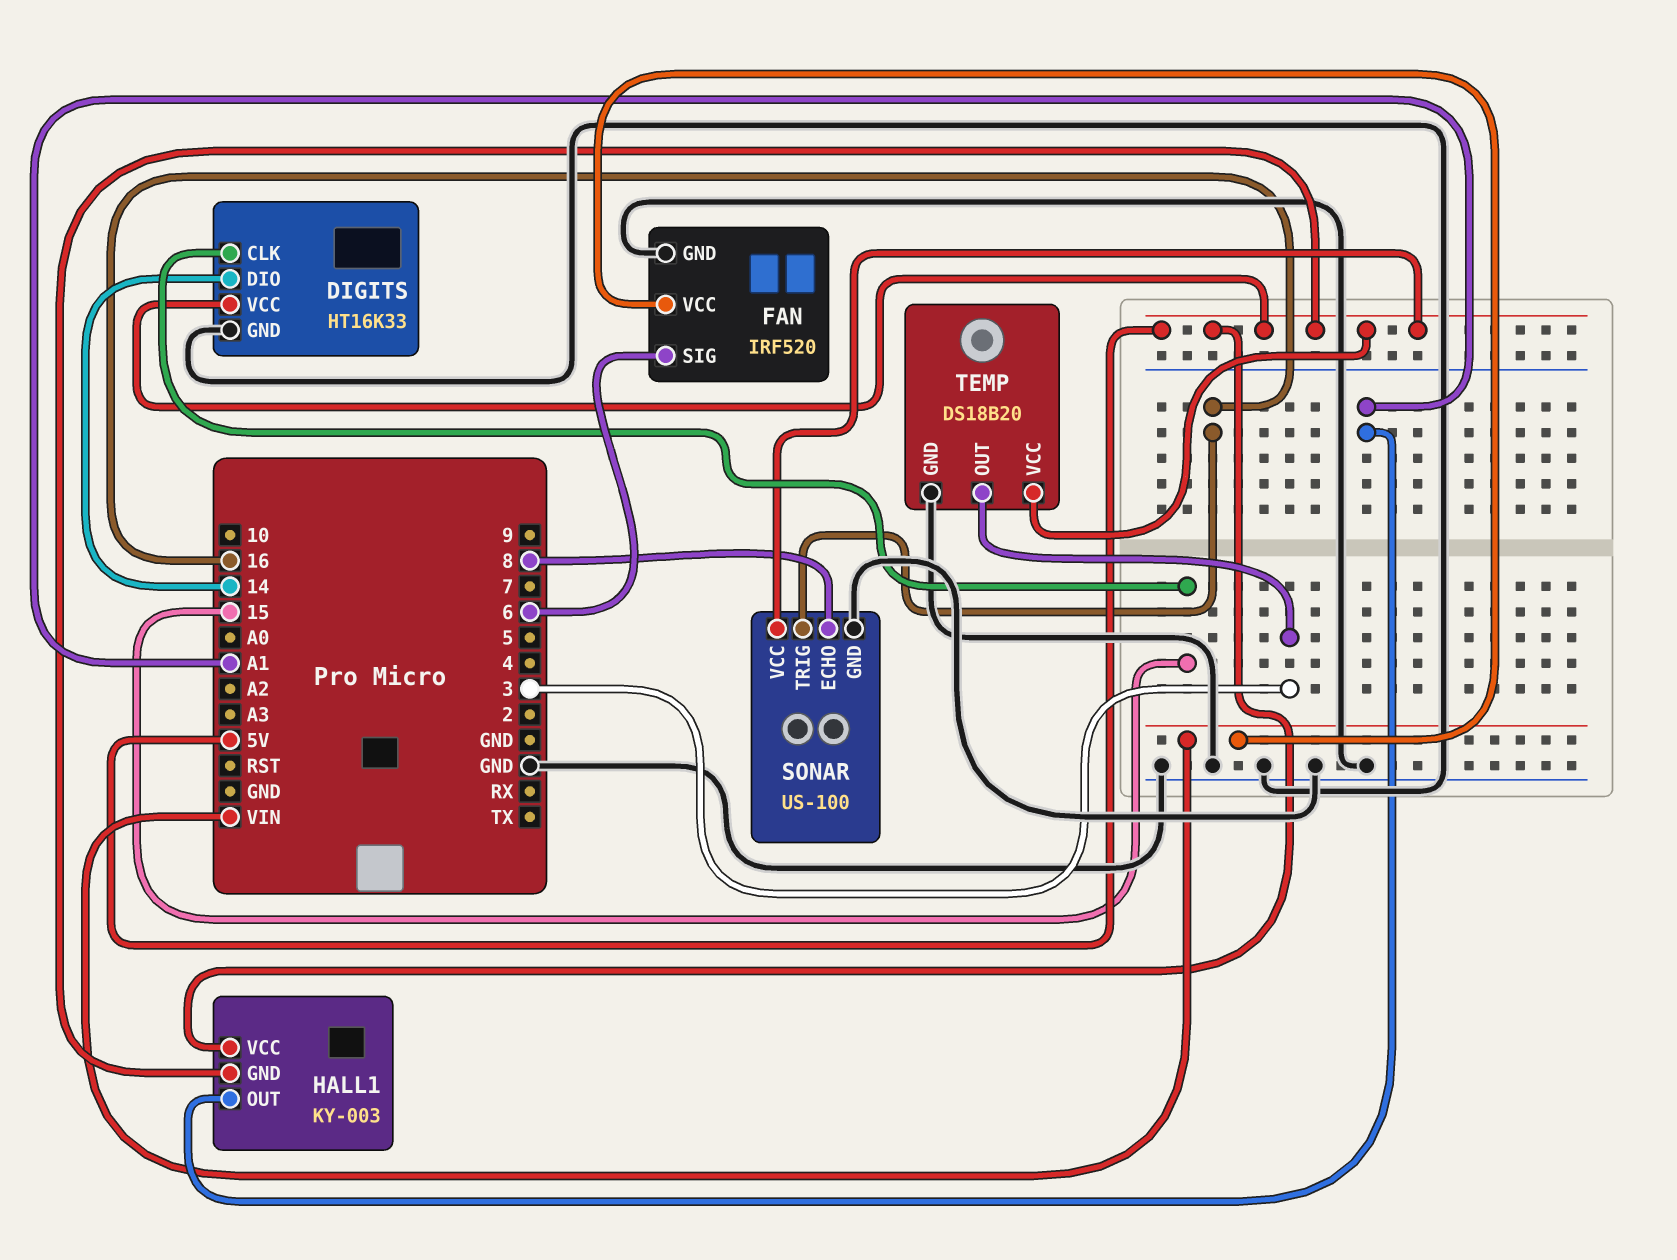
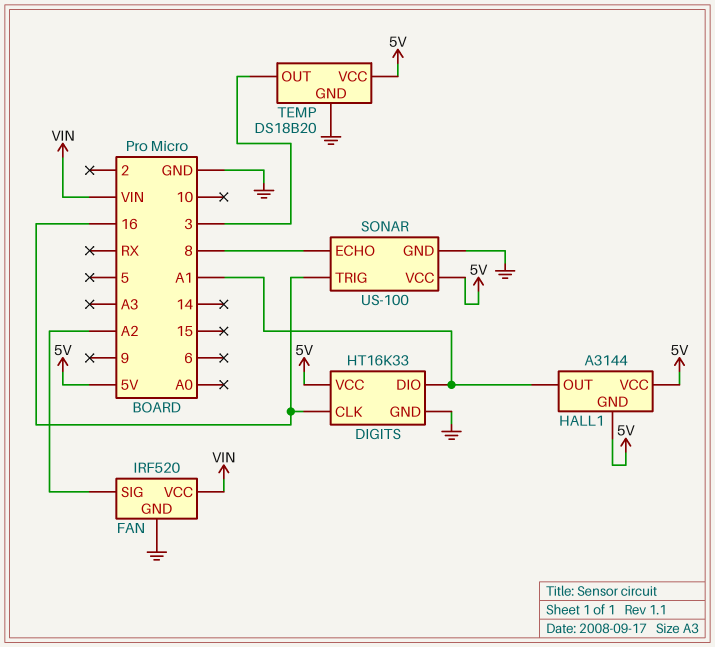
DIGITS pin CLK: 15 -> 16
DIGITS pin DIO: 14 -> A1
FAN pin SIG: 6 -> A2
HALL1: KY-003 -> A3144

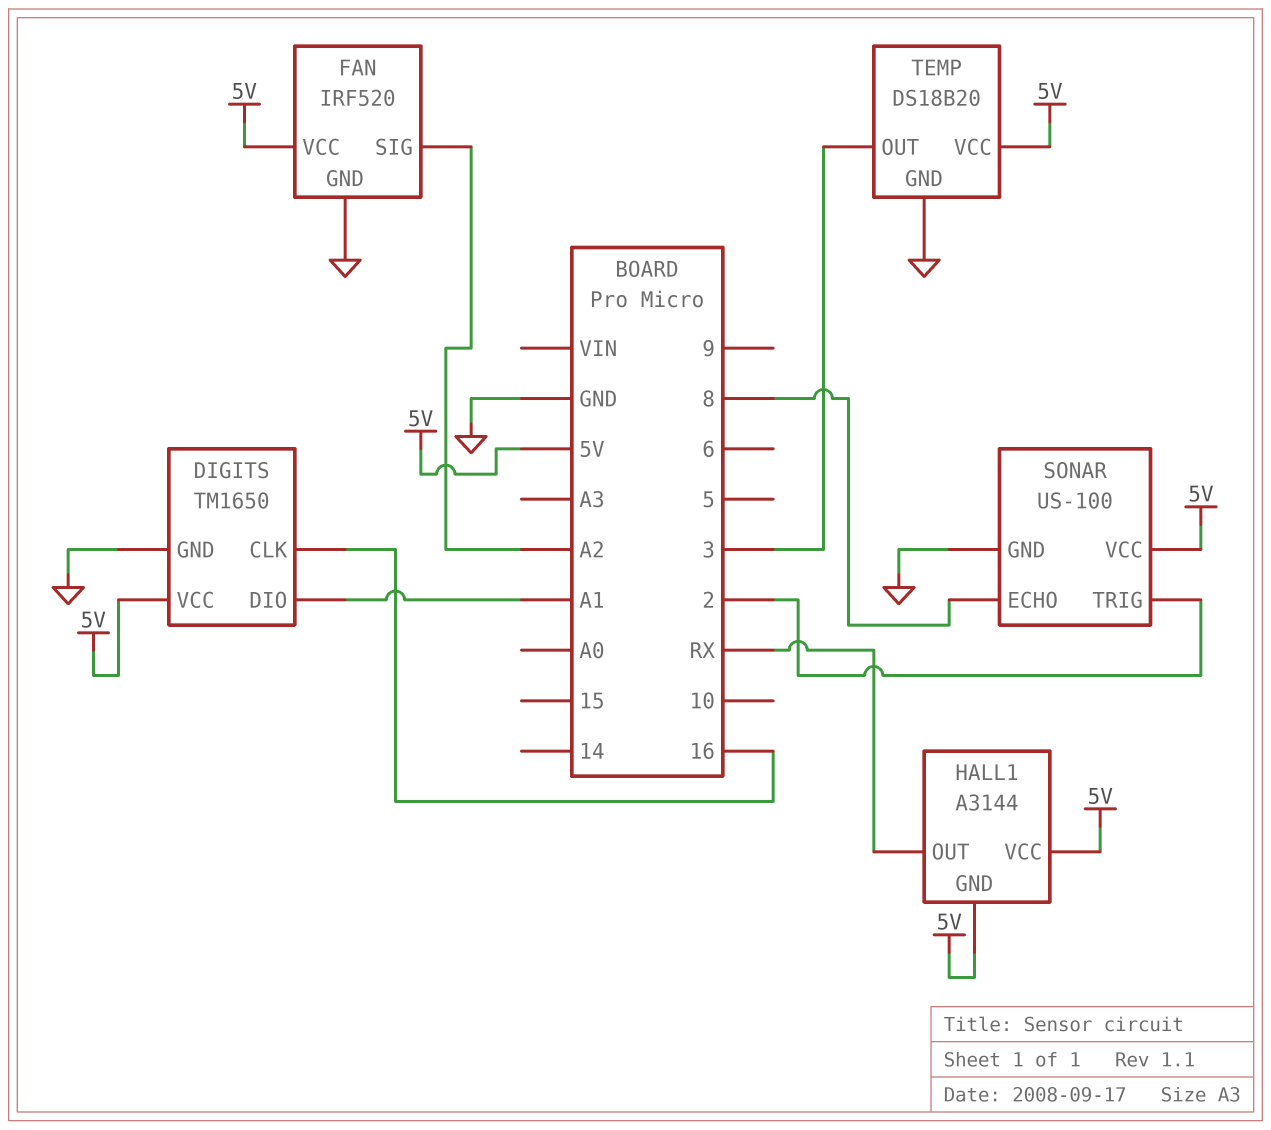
DIGITS: HT16K33 -> TM1650
FAN pin VCC: VIN -> 5V
HALL1 pin OUT: A1 -> RX
SONAR pin TRIG: 16 -> 2

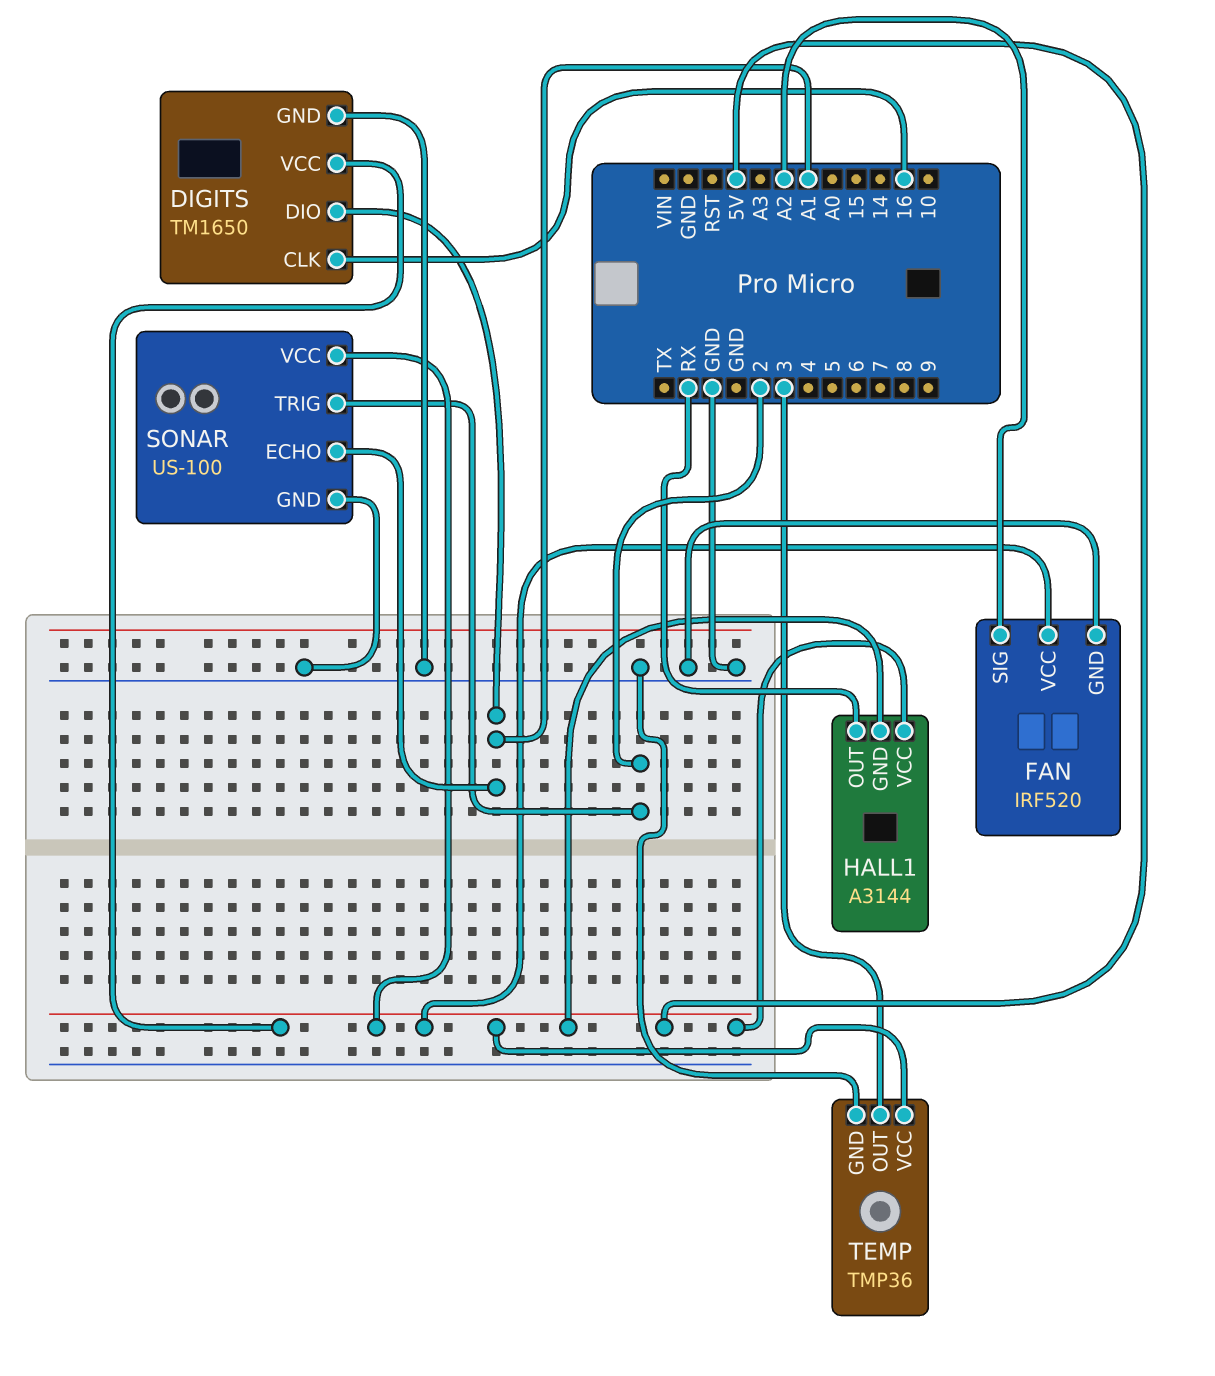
SONAR pin ECHO: 8 -> A1
TEMP: DS18B20 -> TMP36

